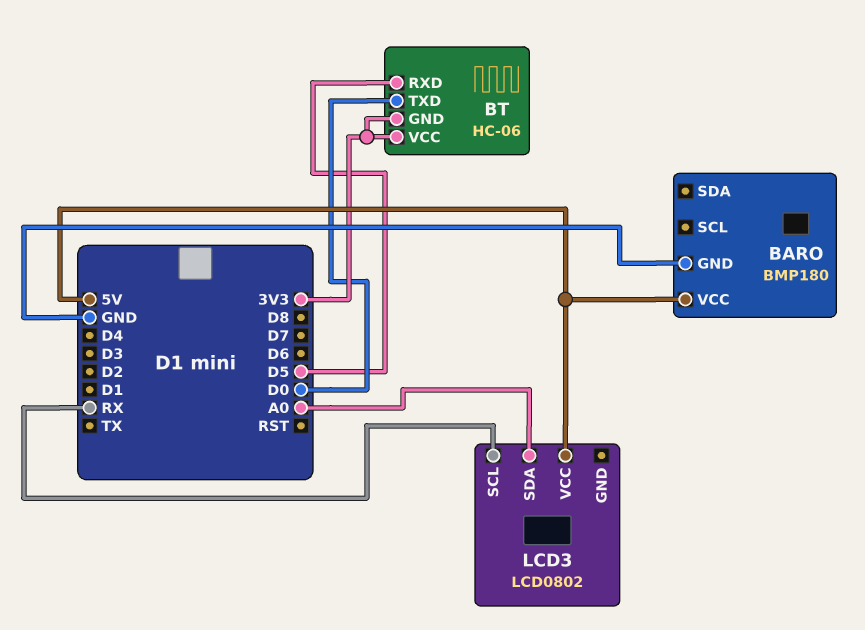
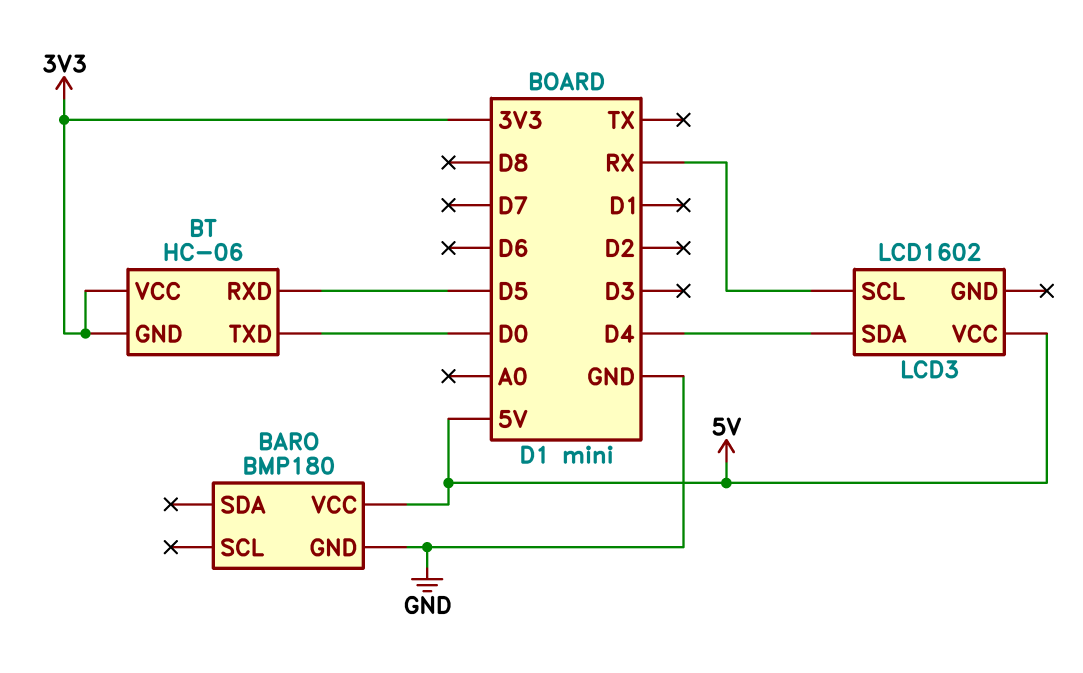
LCD3: LCD0802 -> LCD1602
LCD3 pin SDA: A0 -> D4

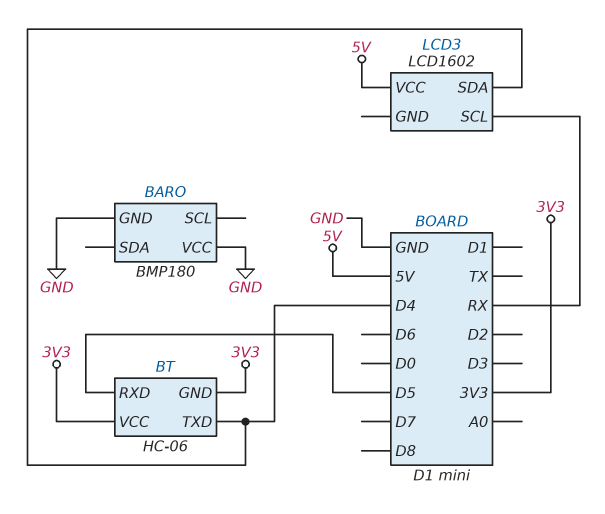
BARO pin VCC: 5V -> GND
BT pin TXD: D0 -> D4

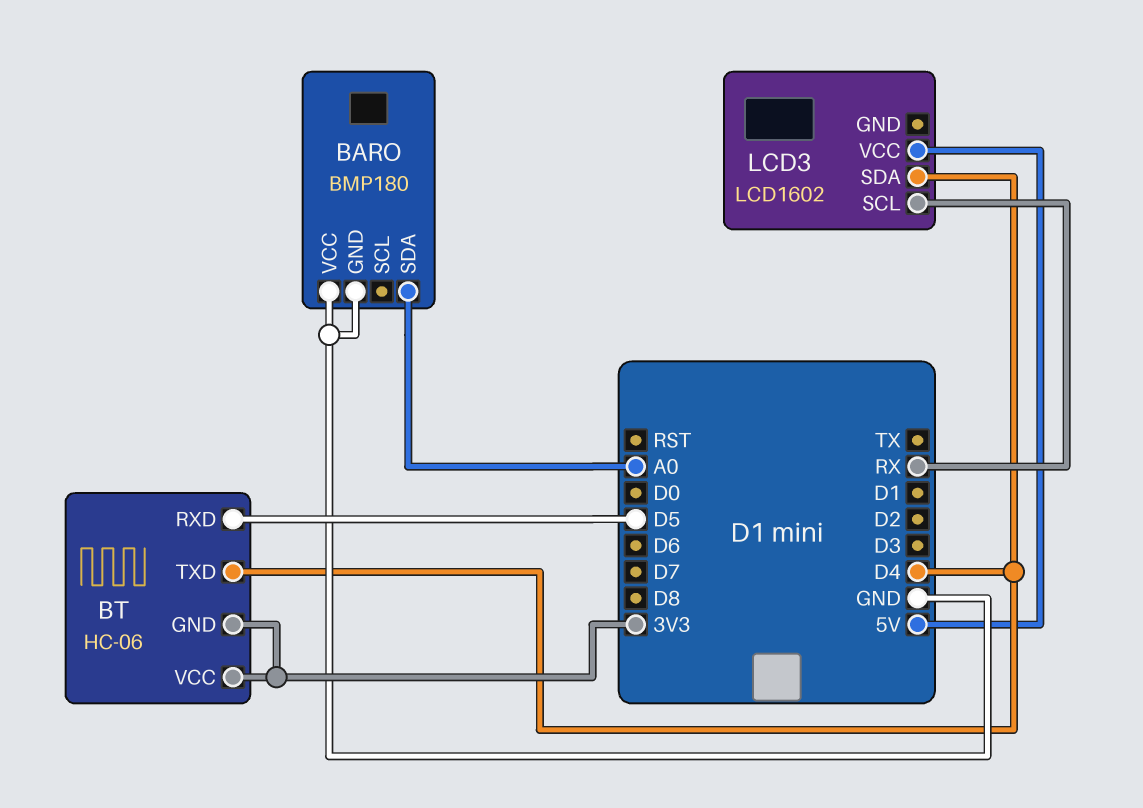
BARO pin SDA: none -> A0

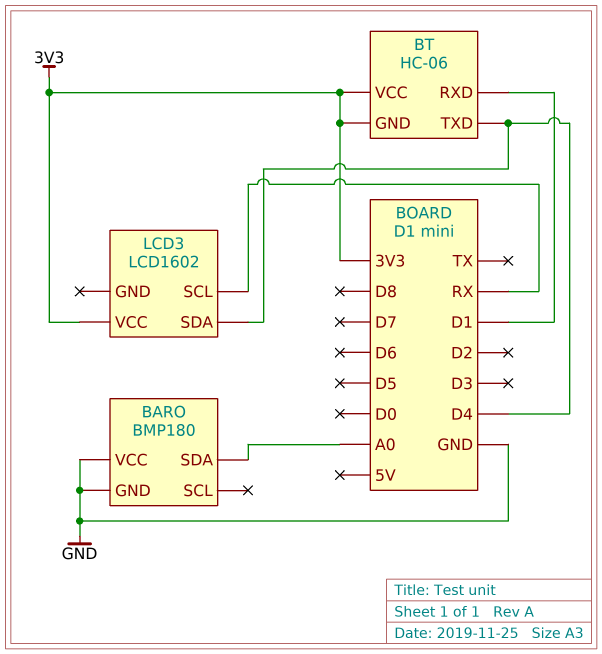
BT pin RXD: D5 -> D1
LCD3 pin VCC: 5V -> 3V3

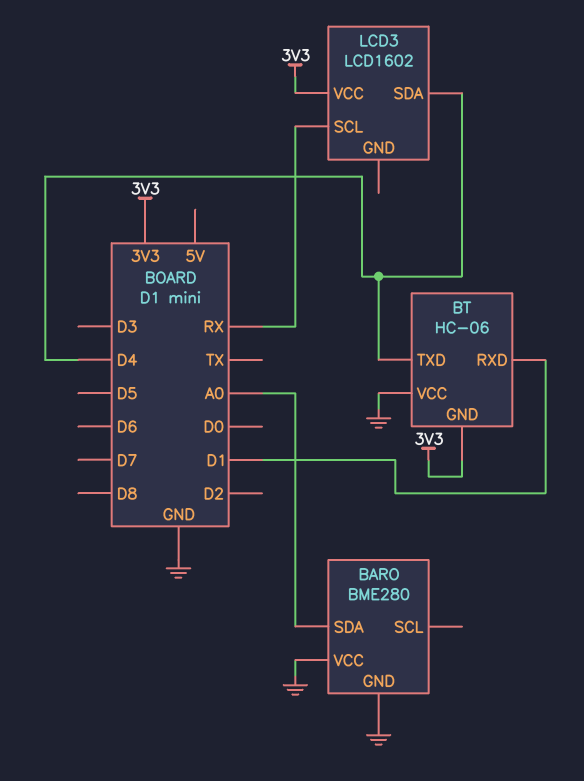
BARO: BMP180 -> BME280
BT pin VCC: 3V3 -> GND

